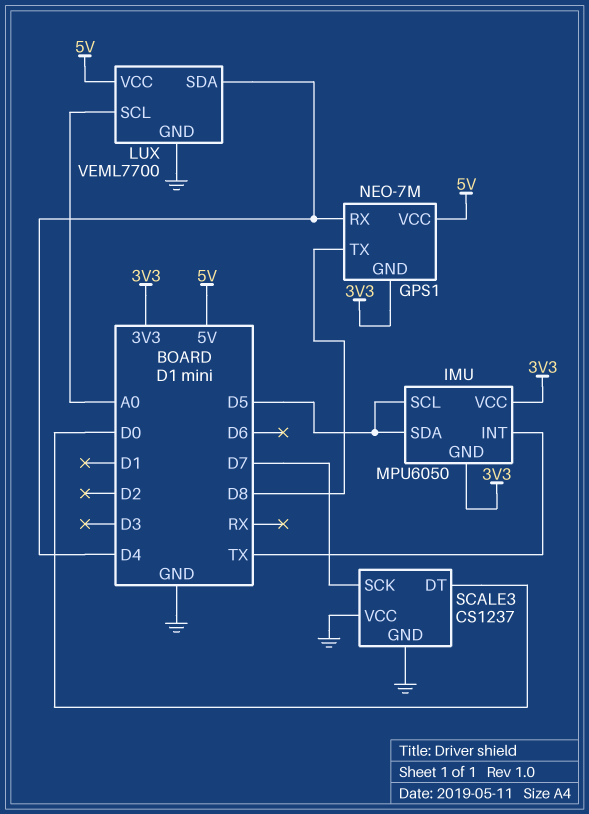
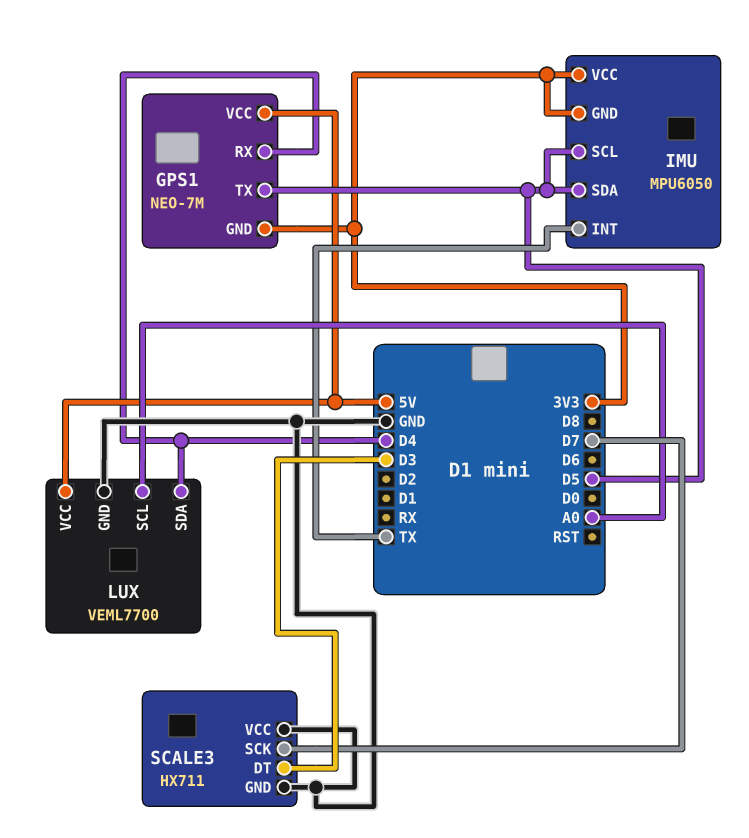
GPS1 pin TX: D8 -> D5
SCALE3: CS1237 -> HX711
SCALE3 pin DT: D0 -> D3

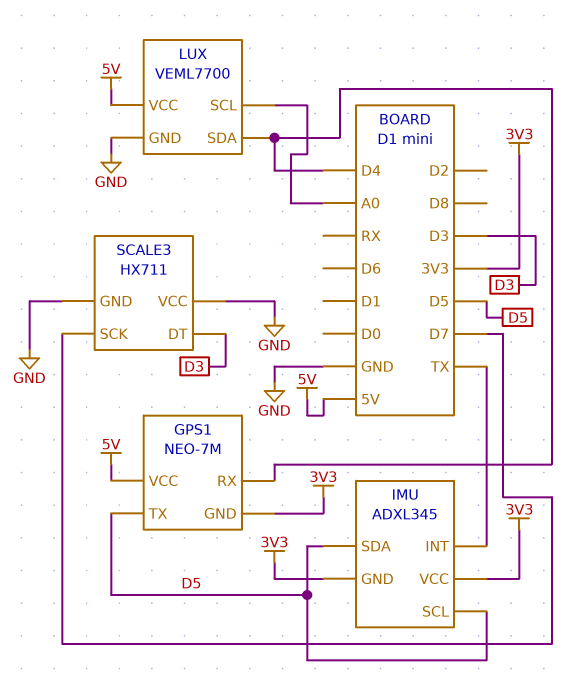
IMU: MPU6050 -> ADXL345

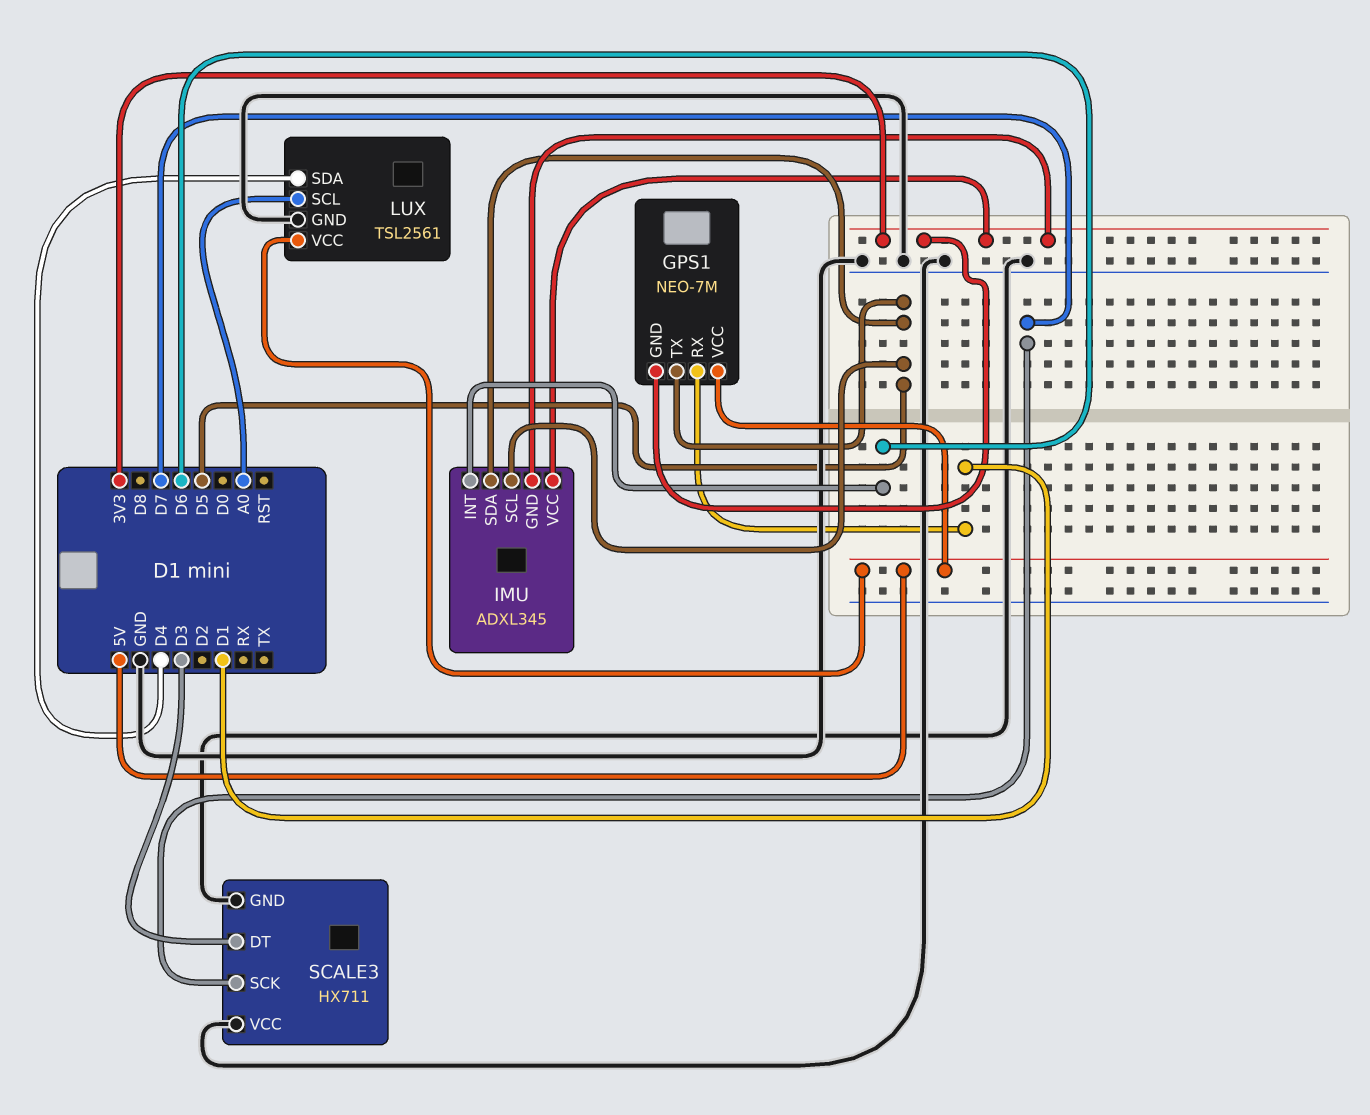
GPS1 pin RX: D4 -> D1
IMU pin INT: TX -> D6
LUX: VEML7700 -> TSL2561

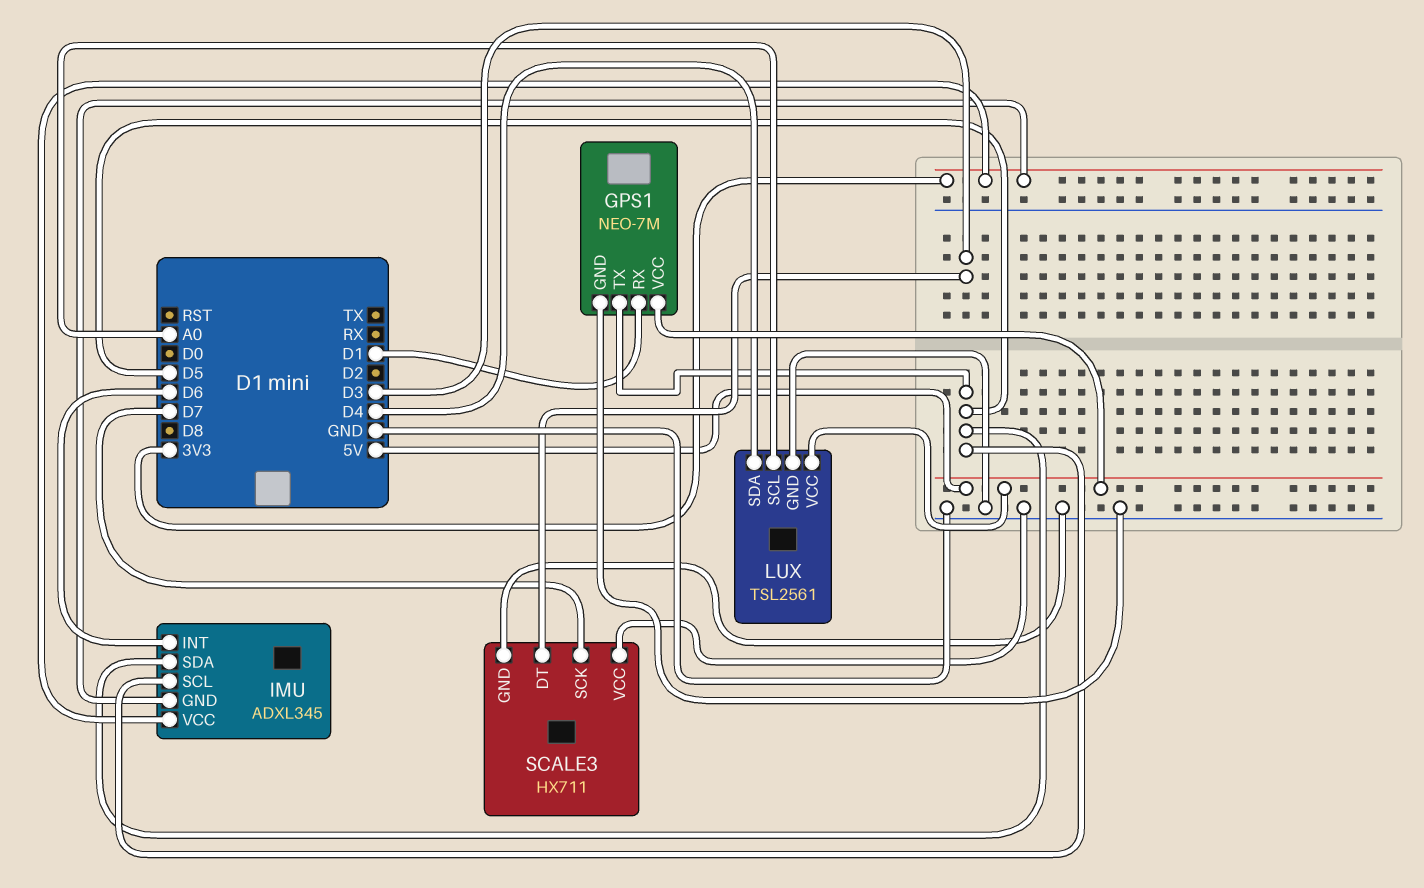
GPS1 pin GND: 3V3 -> GND

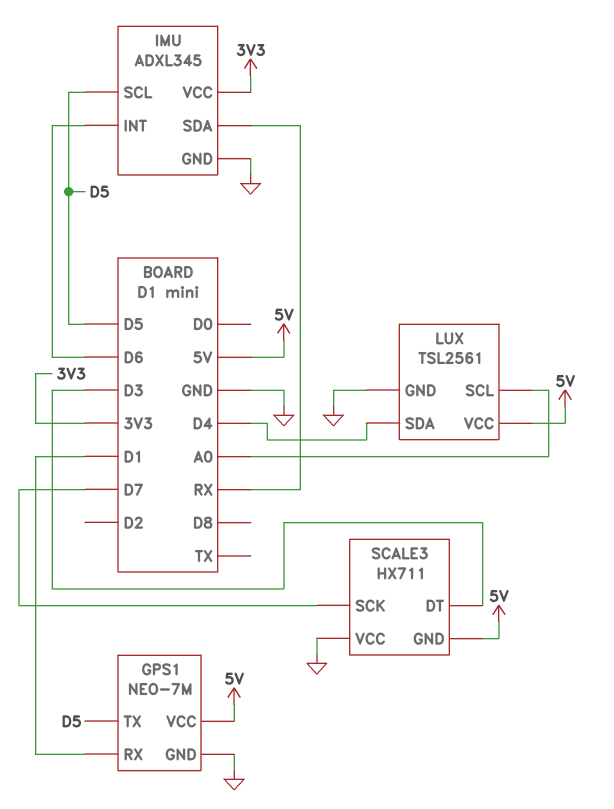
IMU pin GND: 3V3 -> GND
IMU pin SDA: D5 -> RX
SCALE3 pin GND: GND -> 5V

